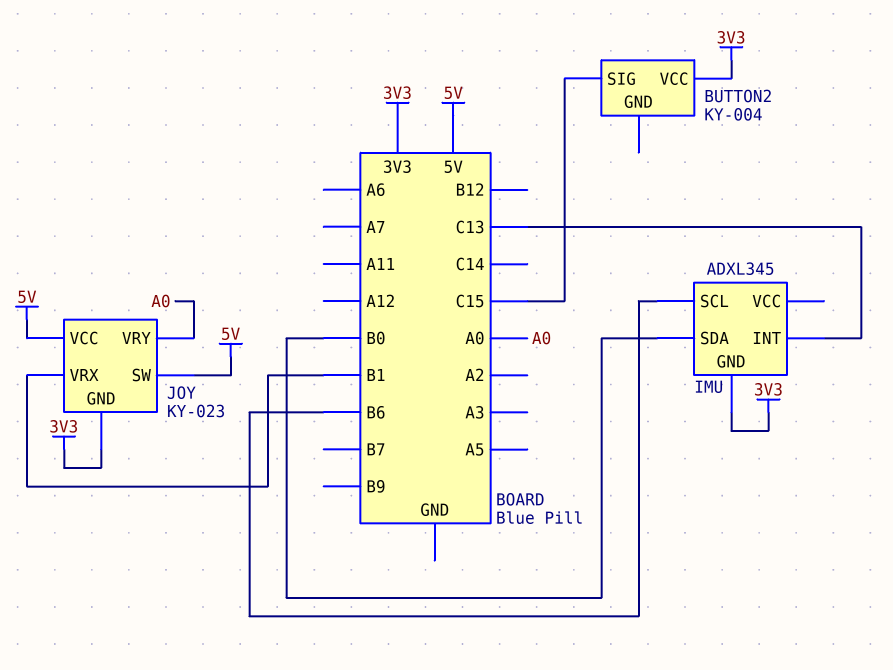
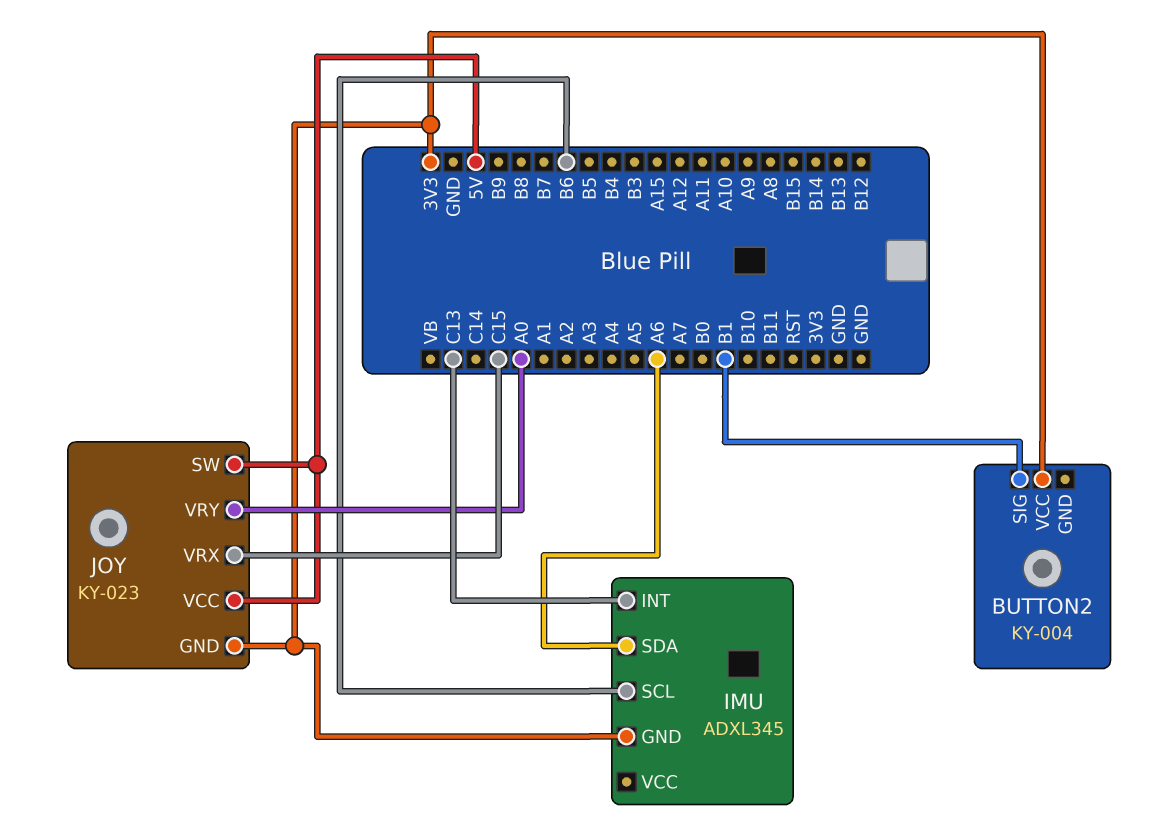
BUTTON2 pin SIG: C15 -> B1
IMU pin SDA: B0 -> A6
JOY pin VRX: B1 -> C15

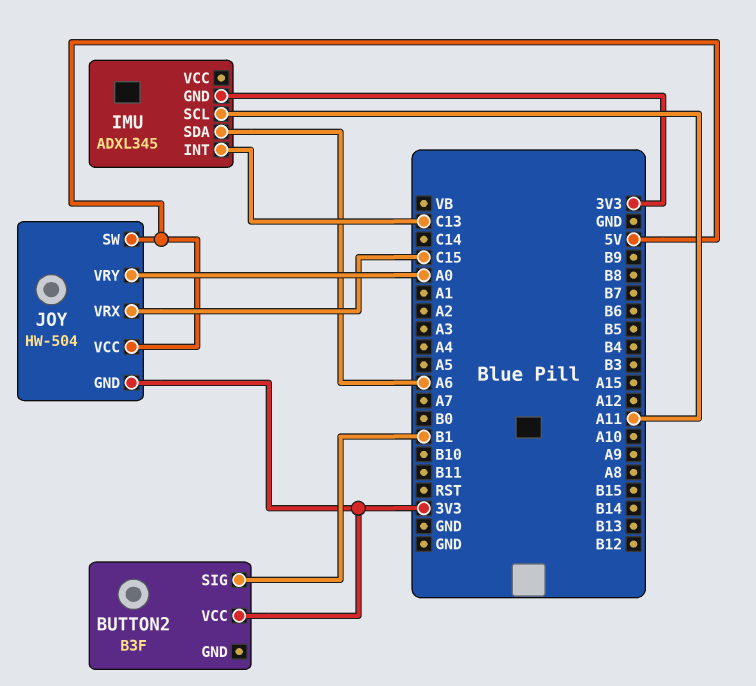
BUTTON2: KY-004 -> B3F
IMU pin SCL: B6 -> A11
JOY: KY-023 -> HW-504

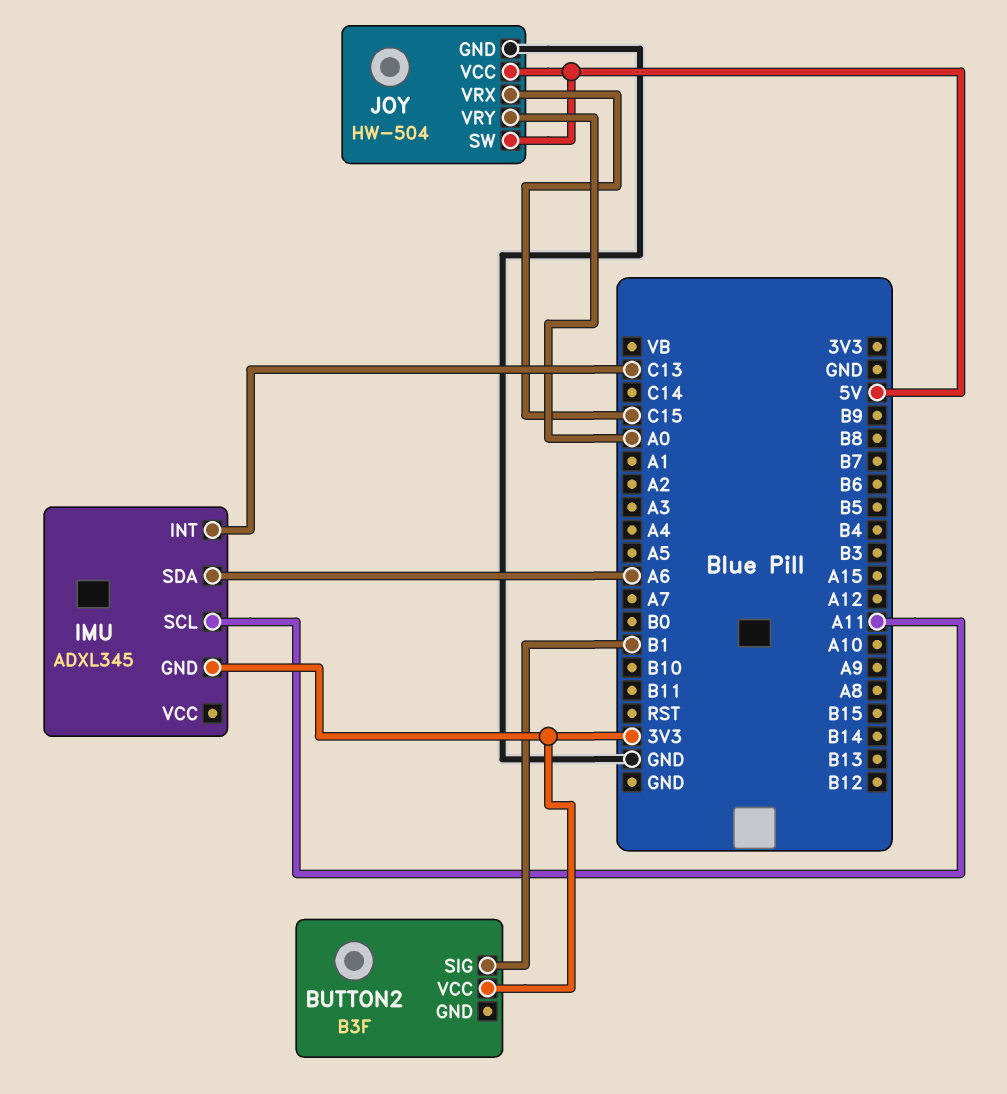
JOY pin GND: 3V3 -> GND

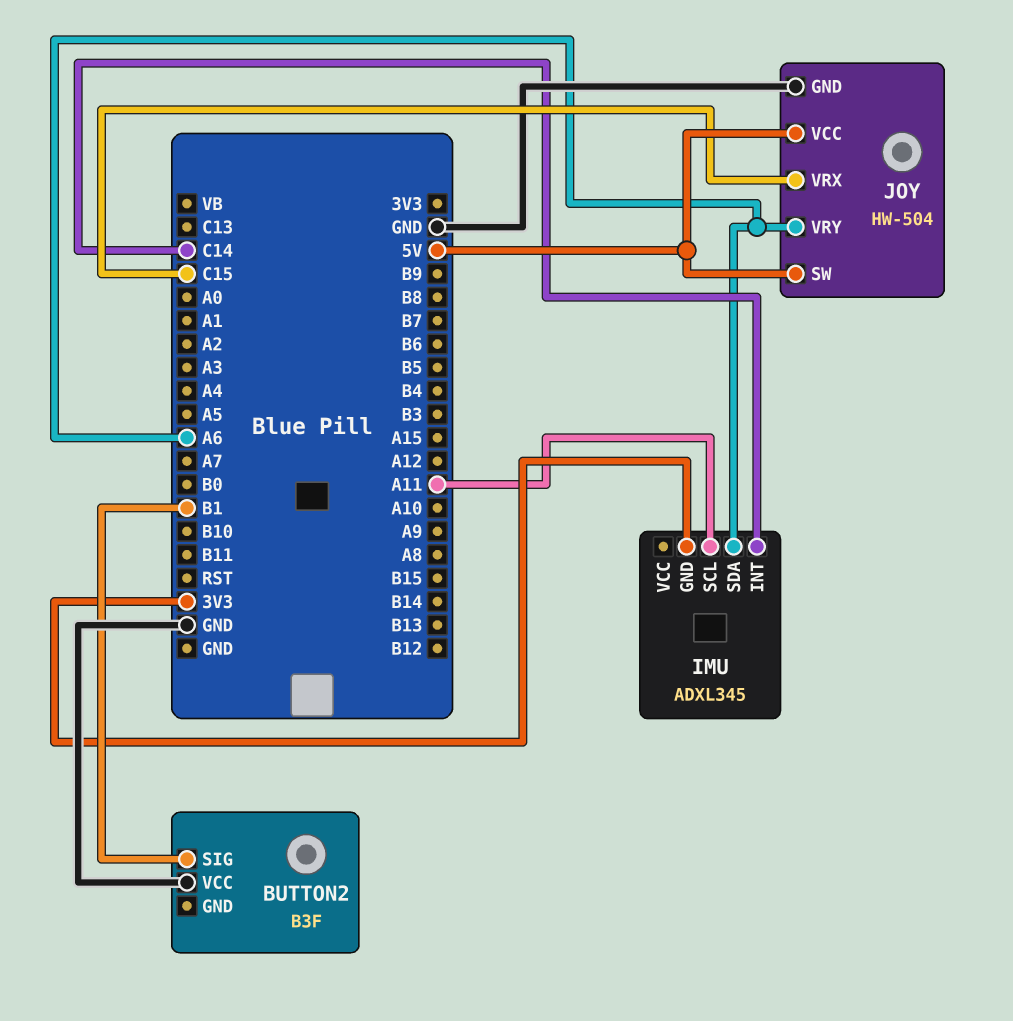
BUTTON2 pin VCC: 3V3 -> GND
IMU pin INT: C13 -> C14
JOY pin VRY: A0 -> A6

